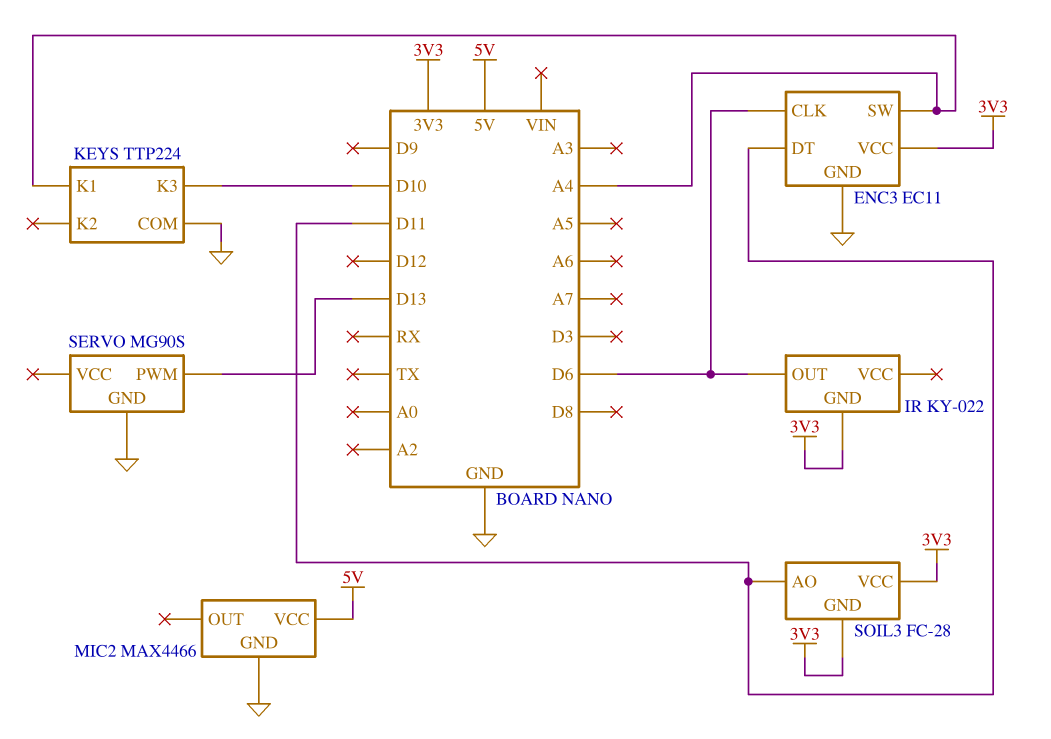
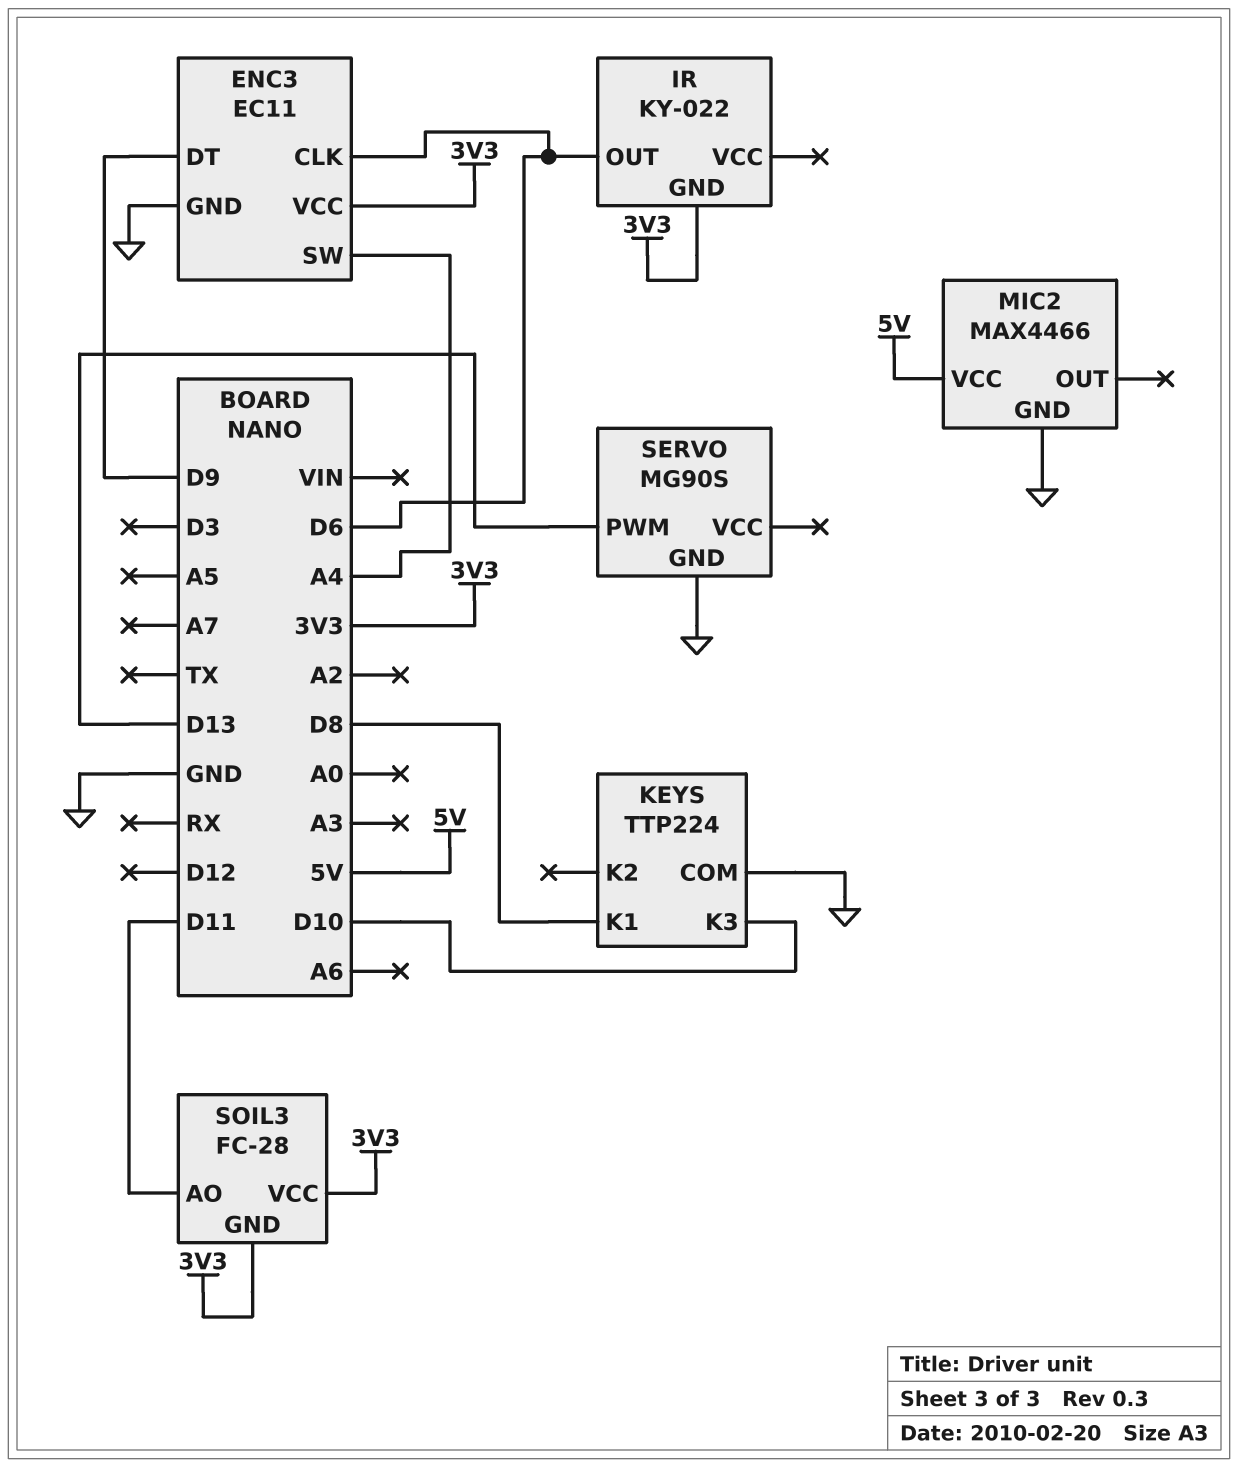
ENC3 pin DT: D11 -> D9
KEYS pin K1: A4 -> D8

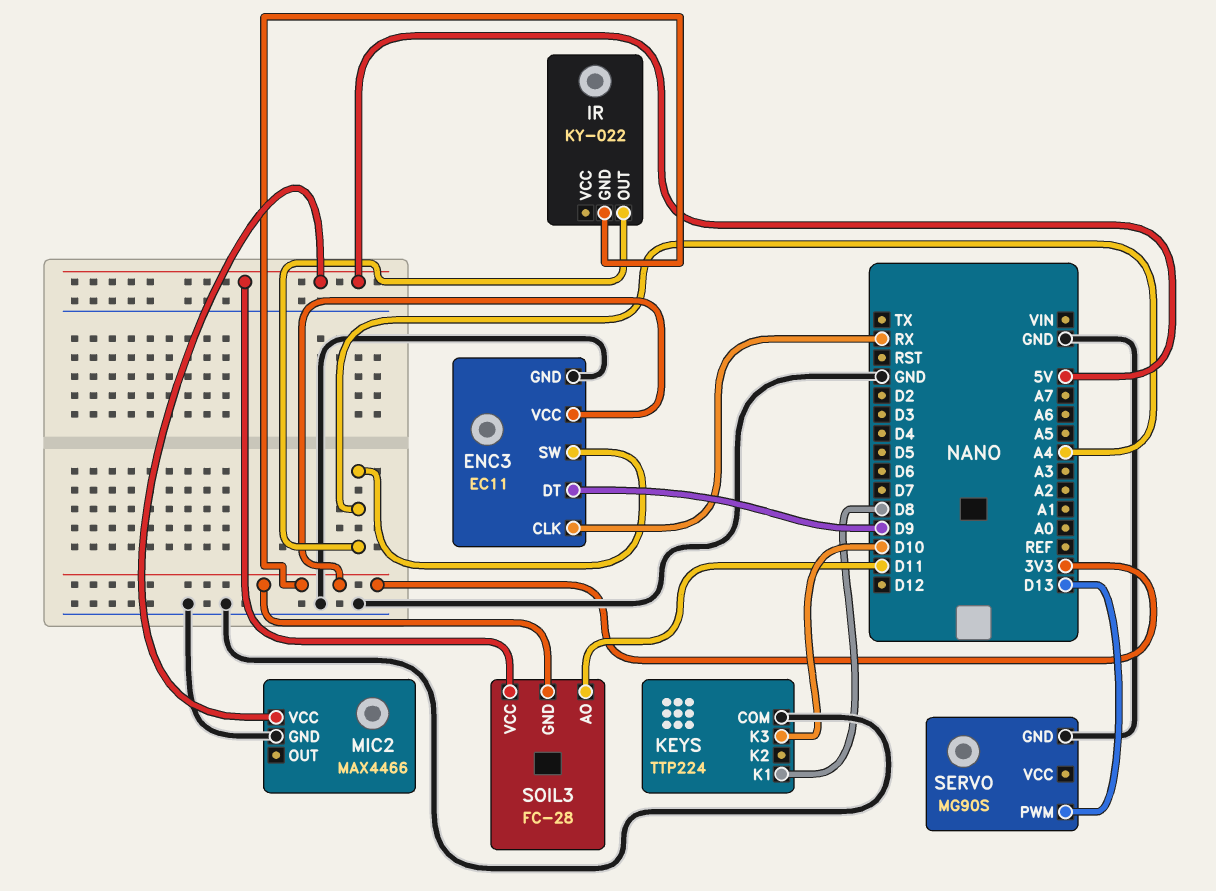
ENC3 pin CLK: D6 -> RX
IR pin OUT: D6 -> A4
SOIL3 pin VCC: 3V3 -> 5V

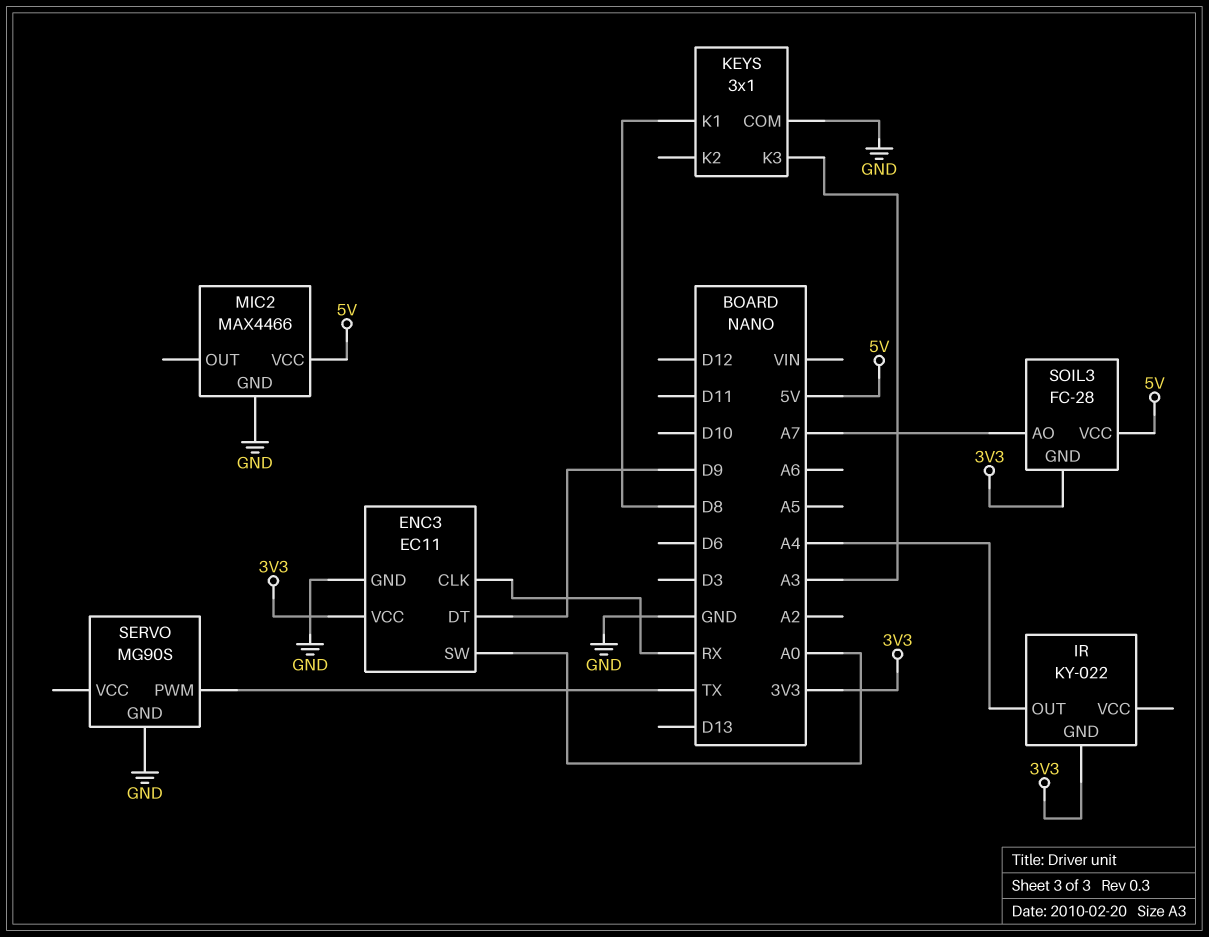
ENC3 pin SW: A4 -> A0
KEYS: TTP224 -> 3x1
KEYS pin K3: D10 -> A3
SERVO pin PWM: D13 -> TX
SOIL3 pin AO: D11 -> A7

